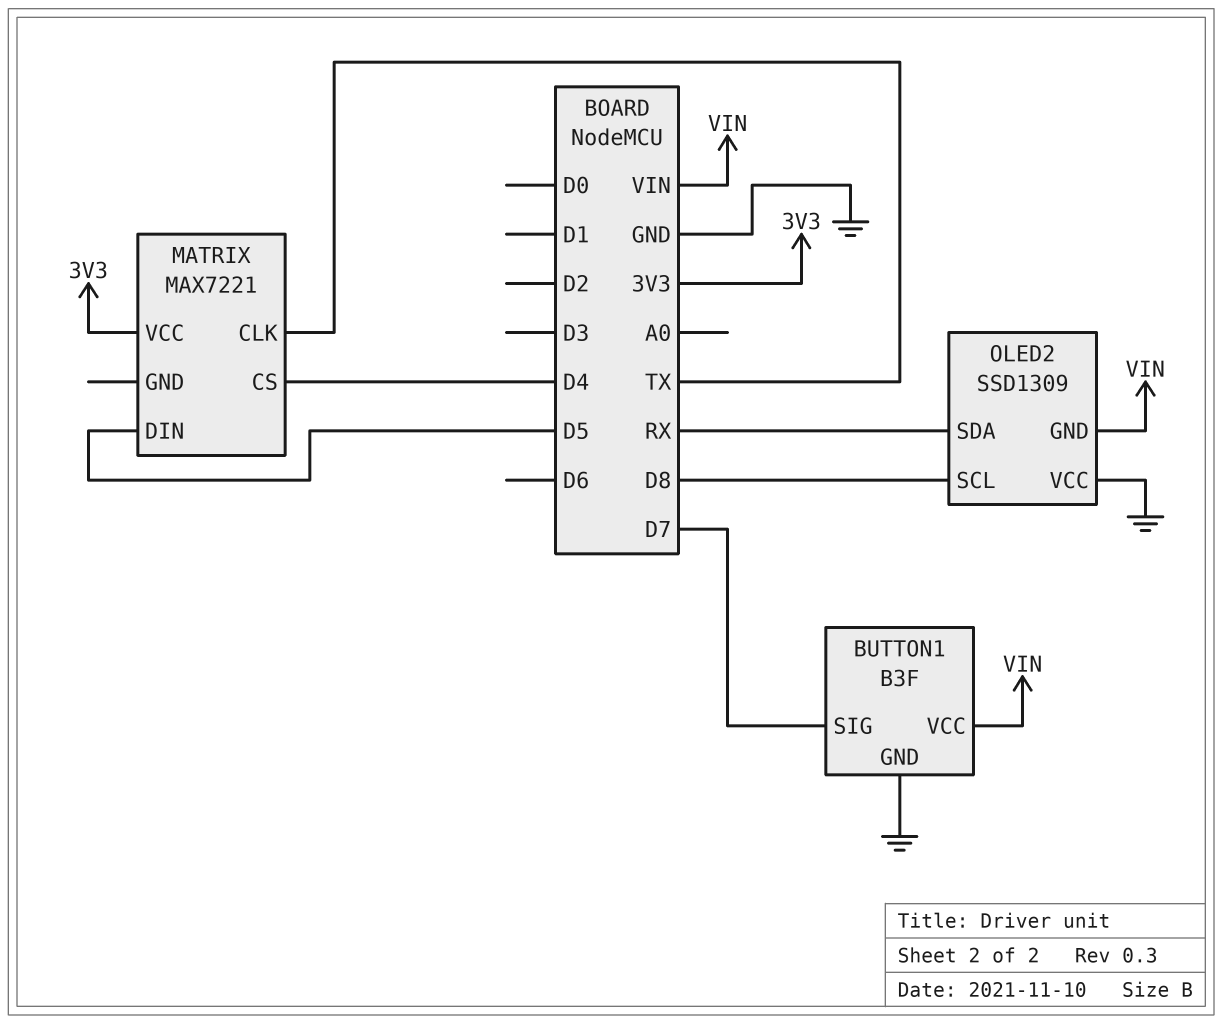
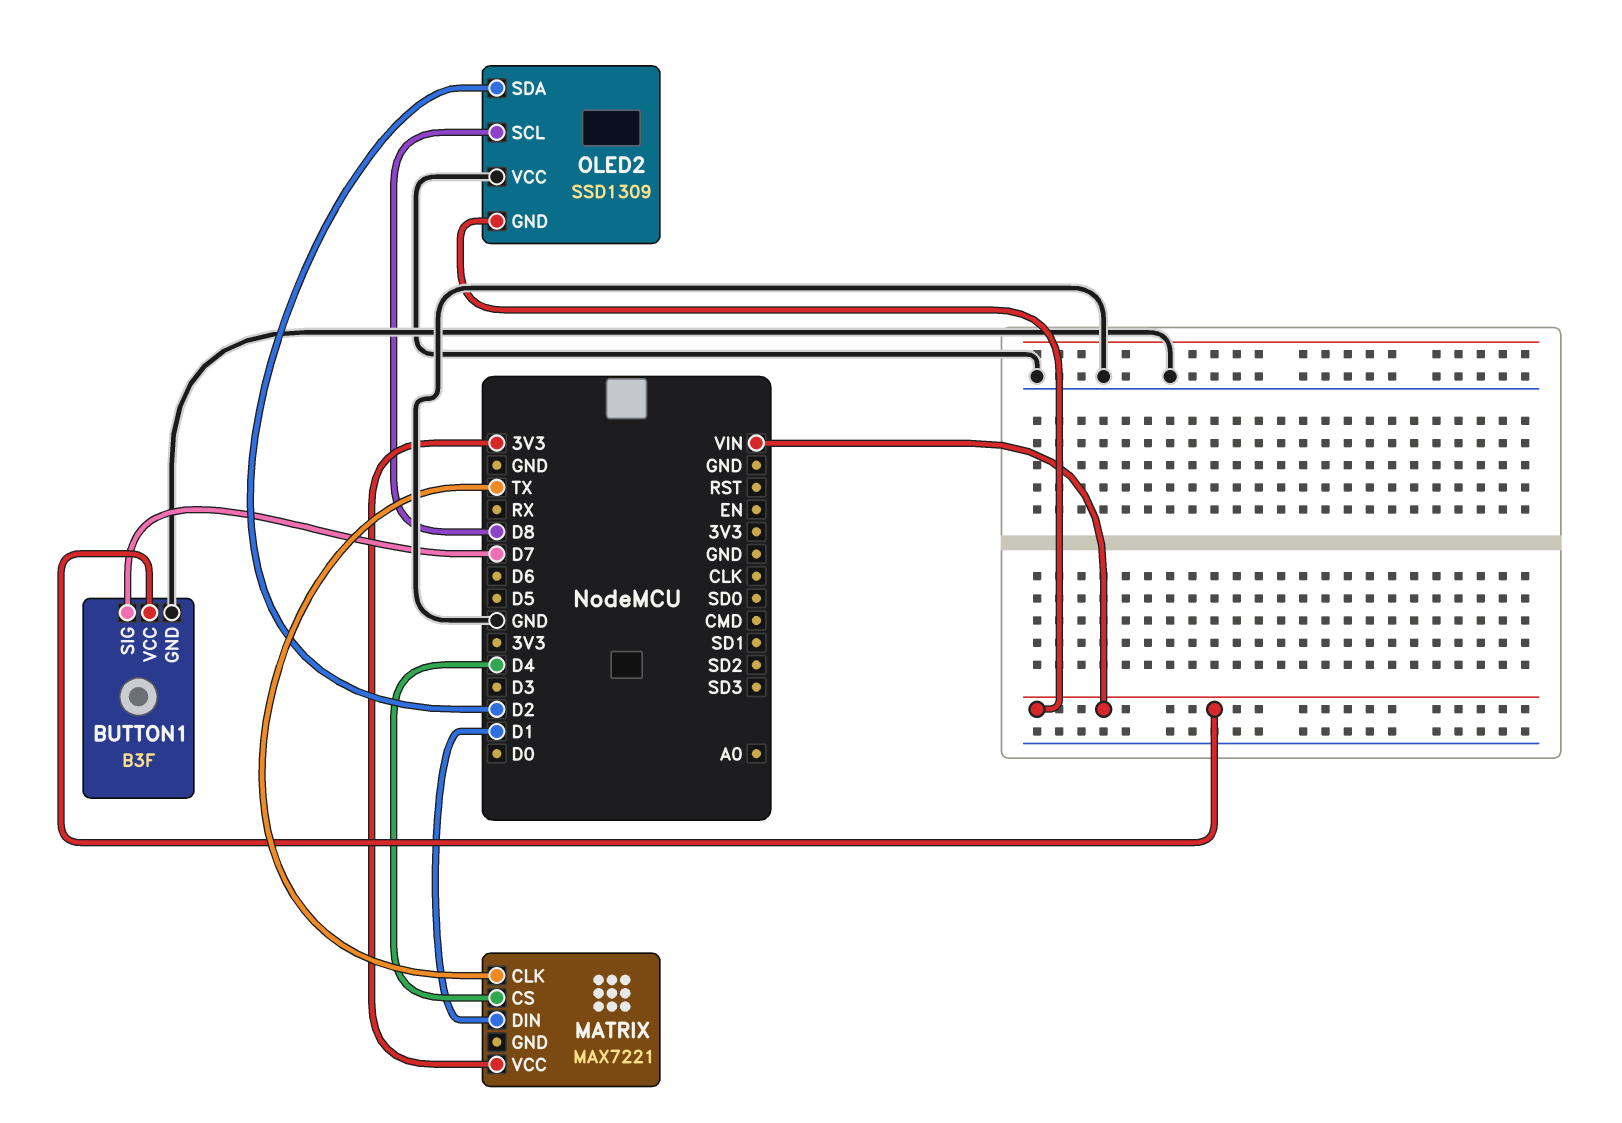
MATRIX pin DIN: D5 -> D1
OLED2 pin SDA: RX -> D2

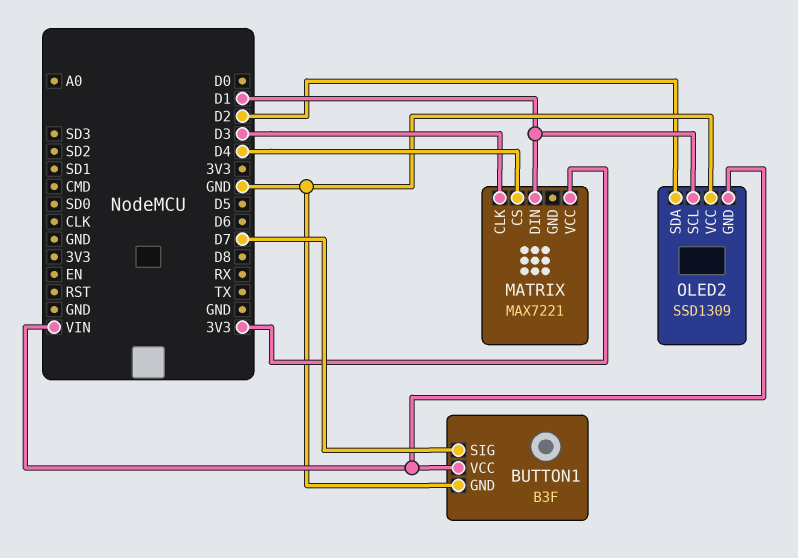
MATRIX pin CLK: TX -> D3
OLED2 pin SCL: D8 -> D1

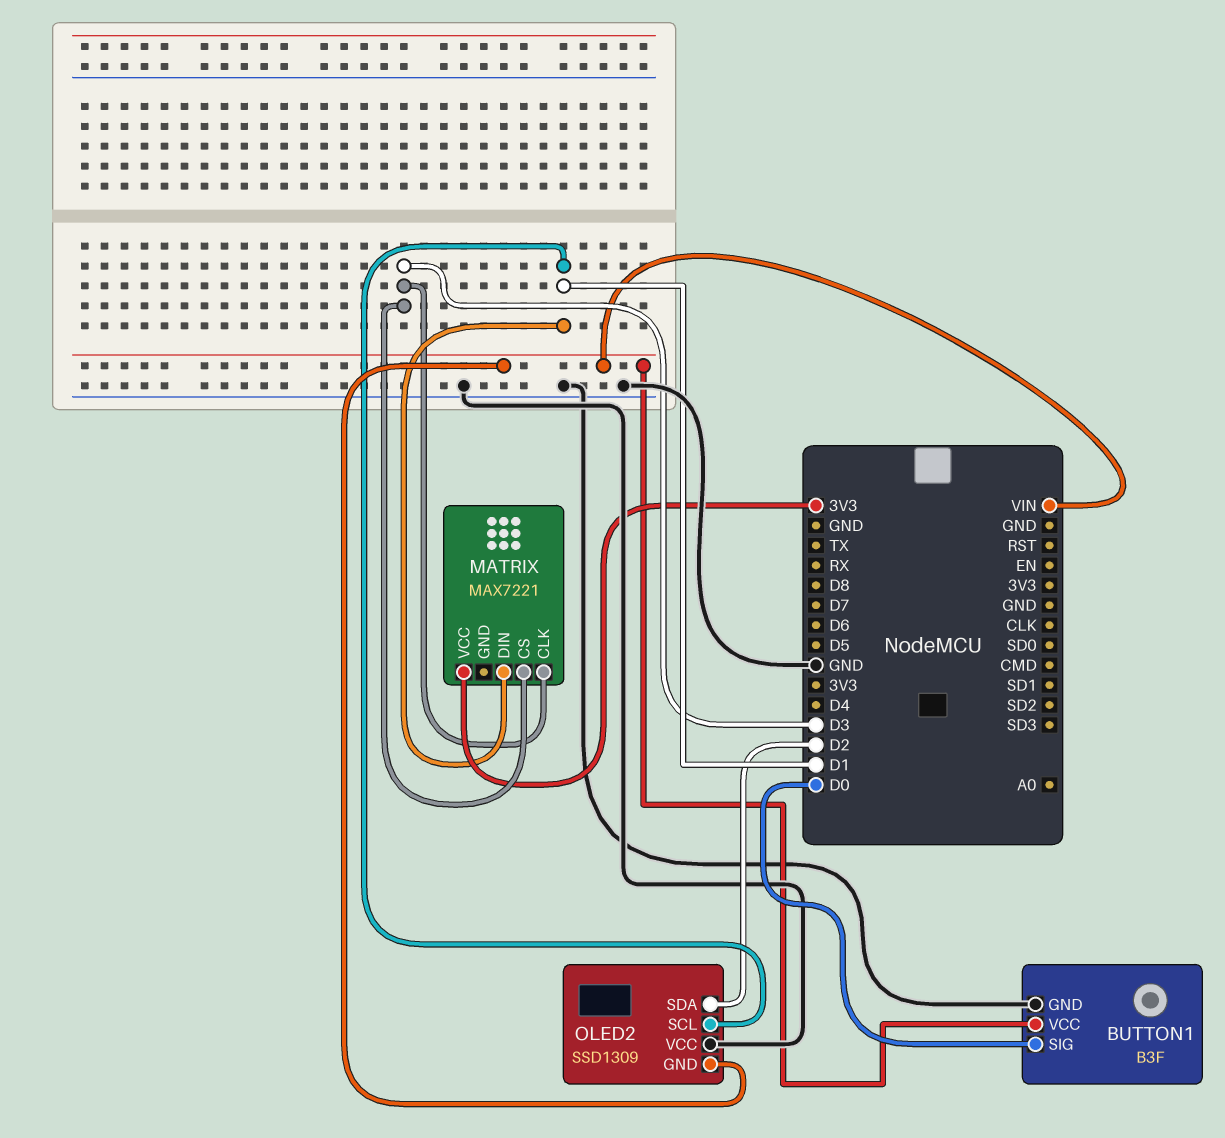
BUTTON1 pin SIG: D7 -> D0
MATRIX pin CS: D4 -> D3

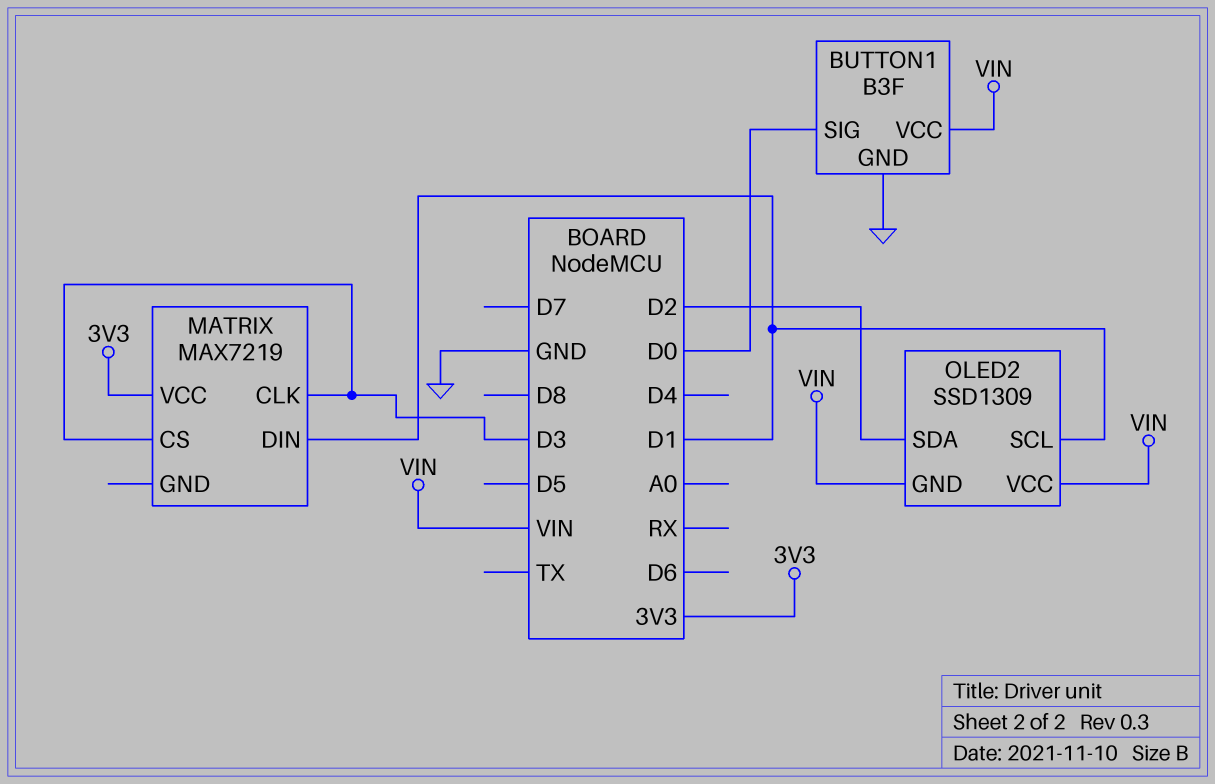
MATRIX: MAX7221 -> MAX7219
OLED2 pin VCC: GND -> VIN

